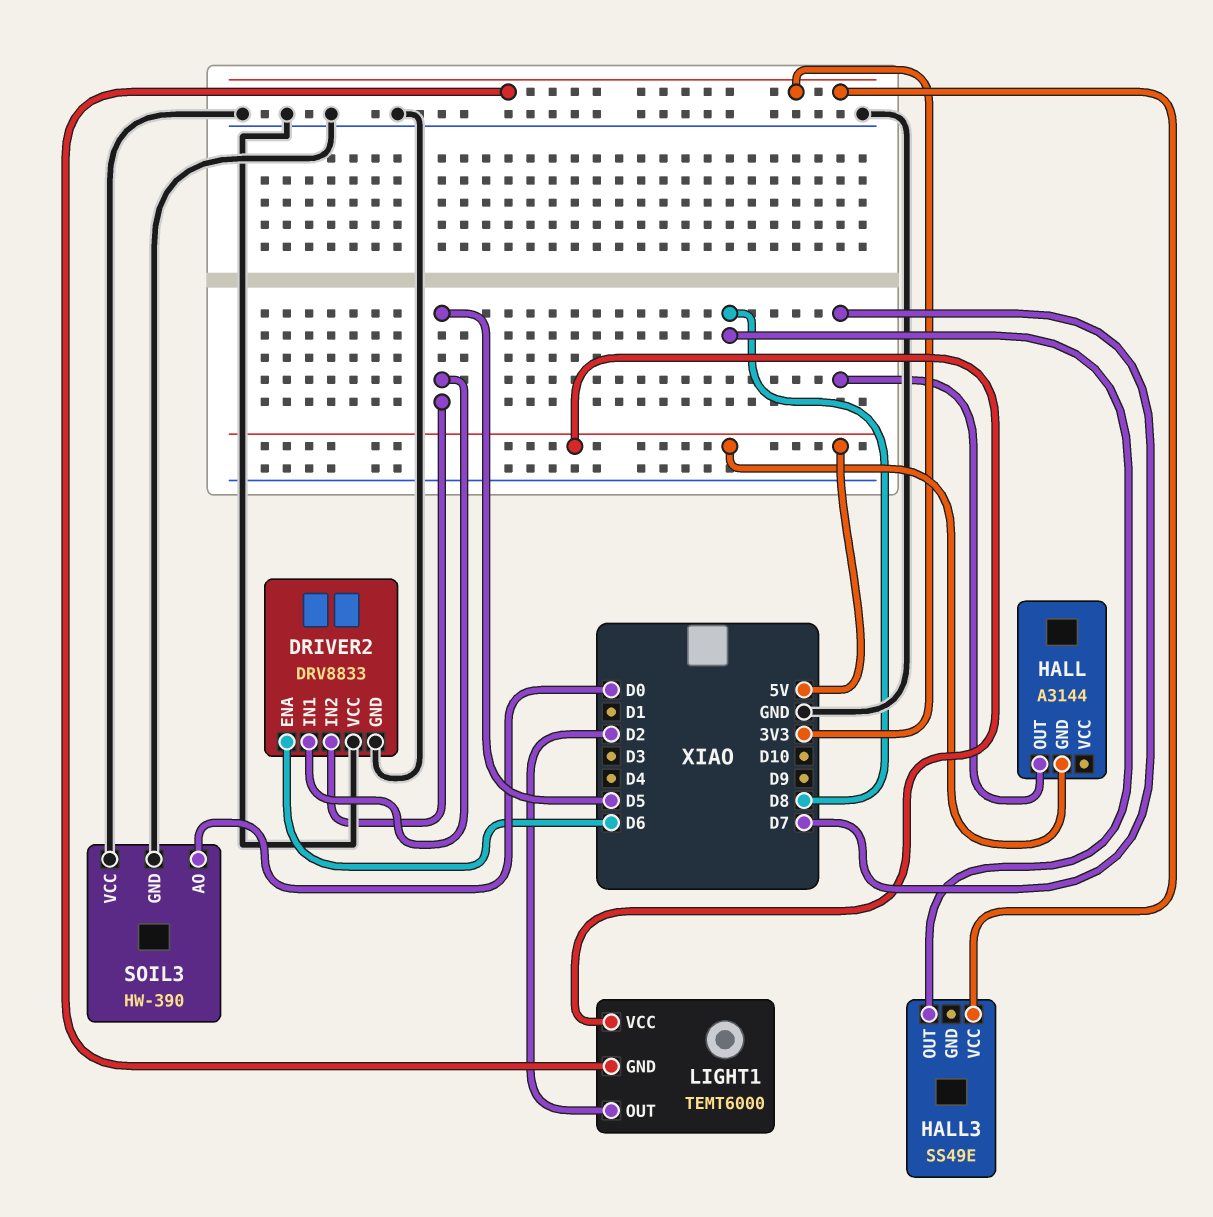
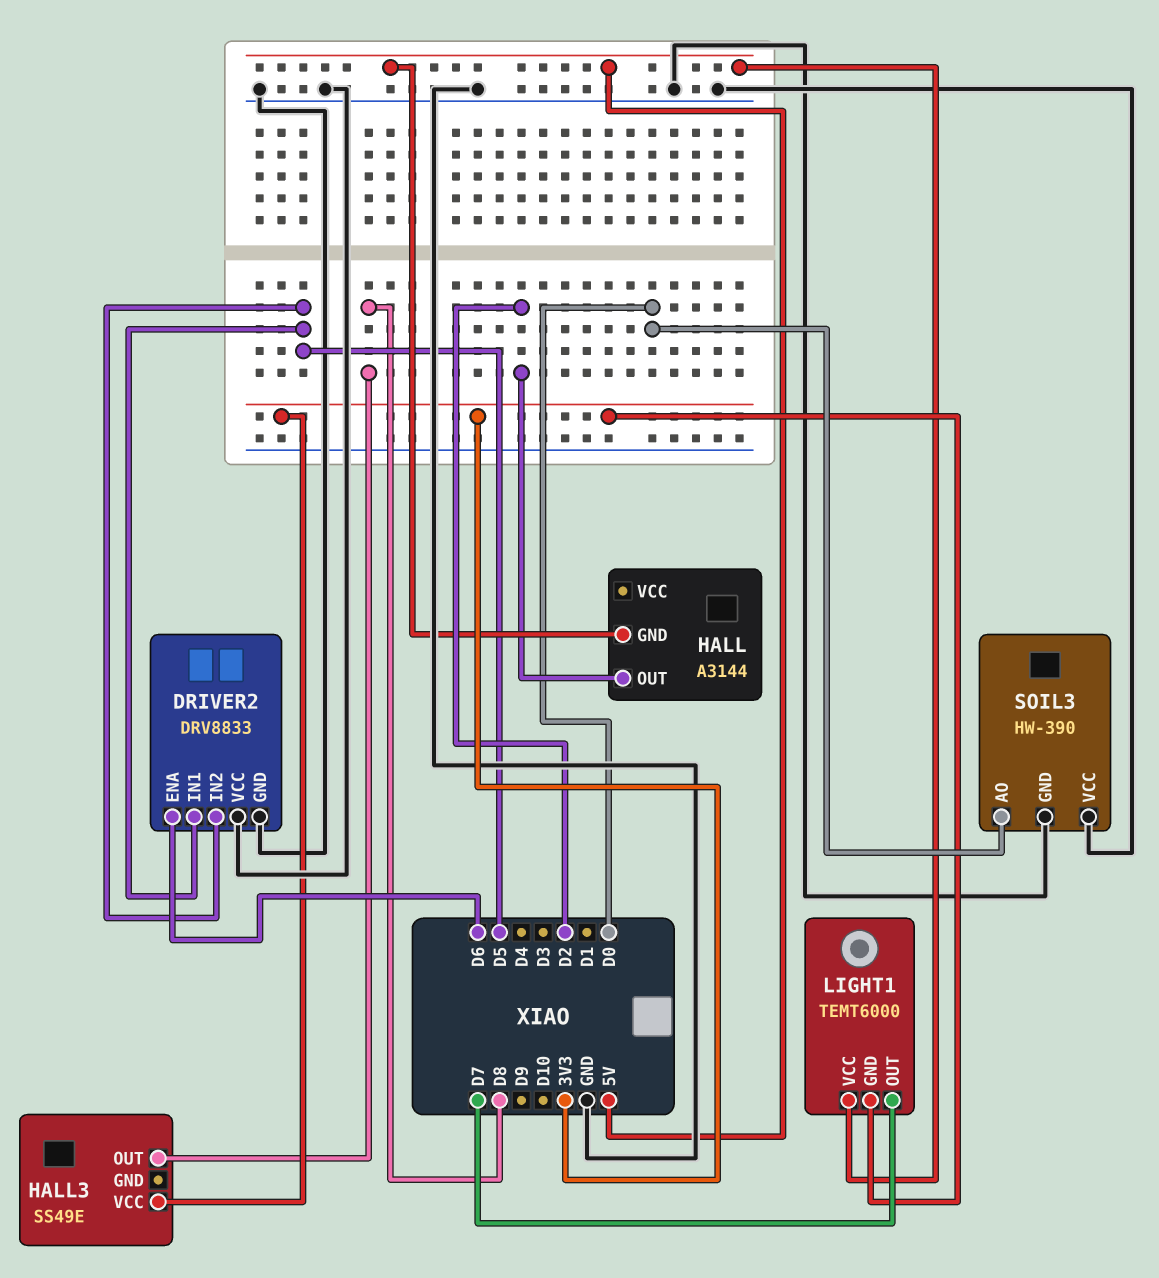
HALL pin OUT: D7 -> D2
LIGHT1 pin OUT: D2 -> D7

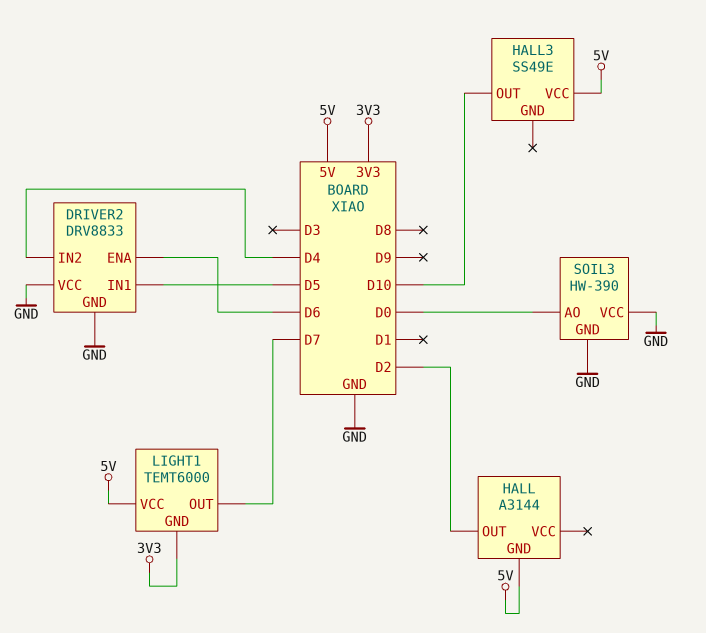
DRIVER2 pin IN2: D5 -> D4
HALL3 pin OUT: D8 -> D10
HALL3 pin VCC: 3V3 -> 5V

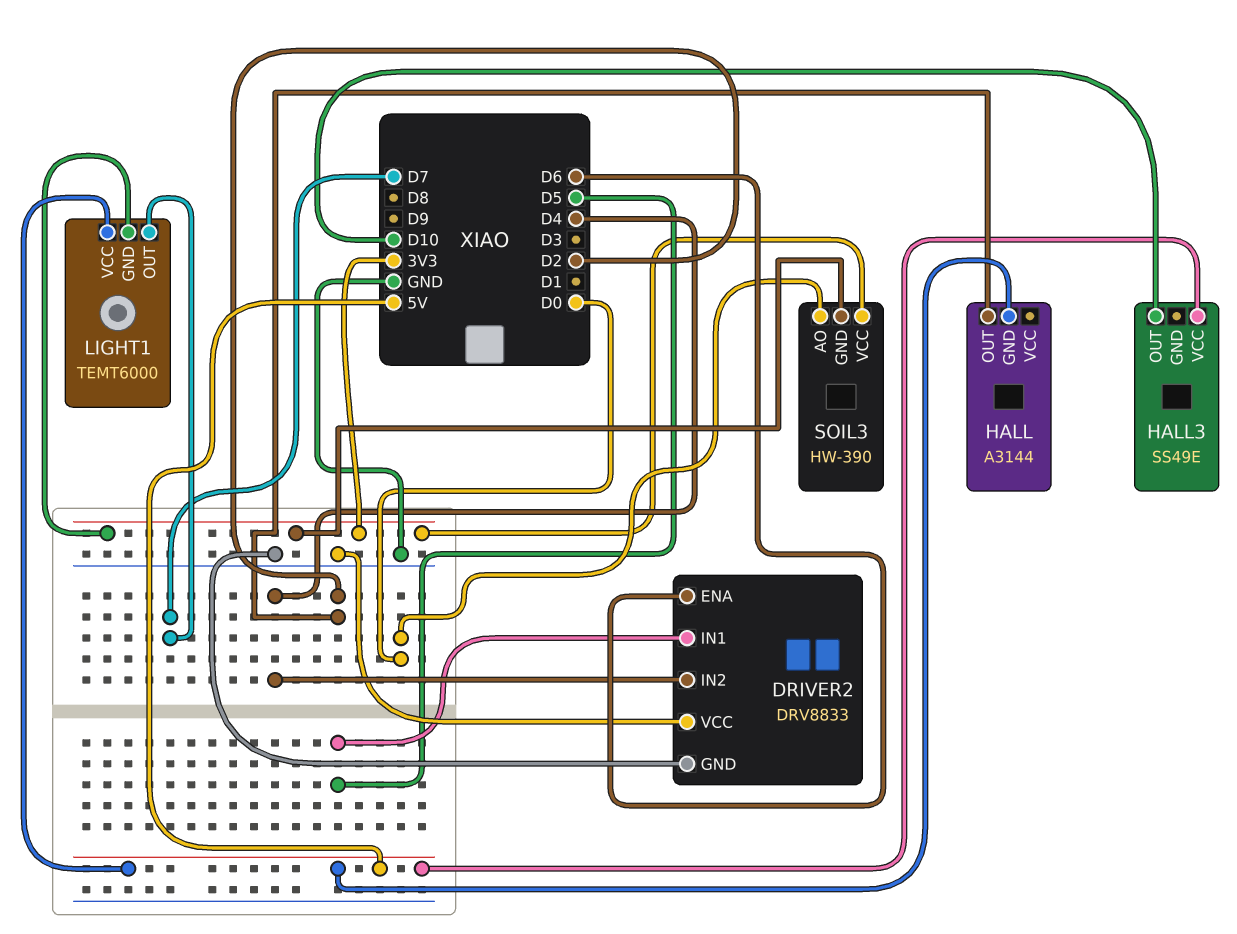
SOIL3 pin GND: GND -> 3V3
SOIL3 pin VCC: GND -> 3V3

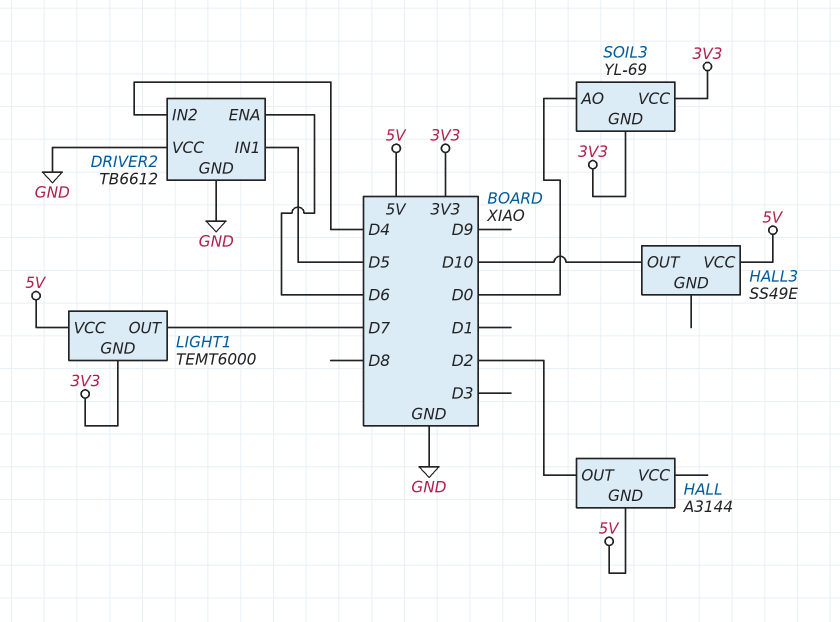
DRIVER2: DRV8833 -> TB6612
SOIL3: HW-390 -> YL-69

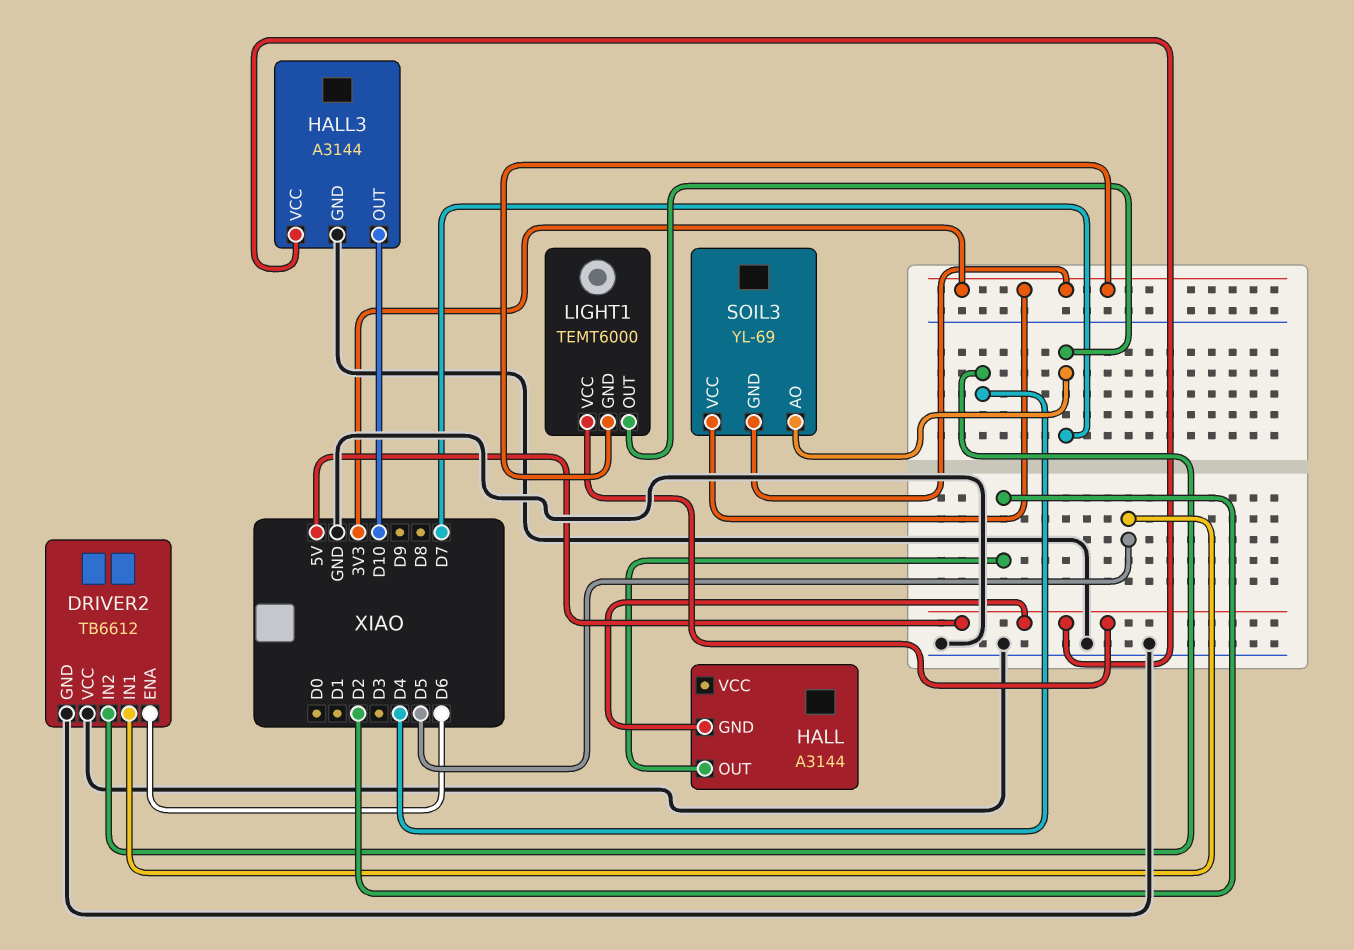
HALL3: SS49E -> A3144
HALL3 pin GND: none -> GND
SOIL3 pin AO: D0 -> D7

